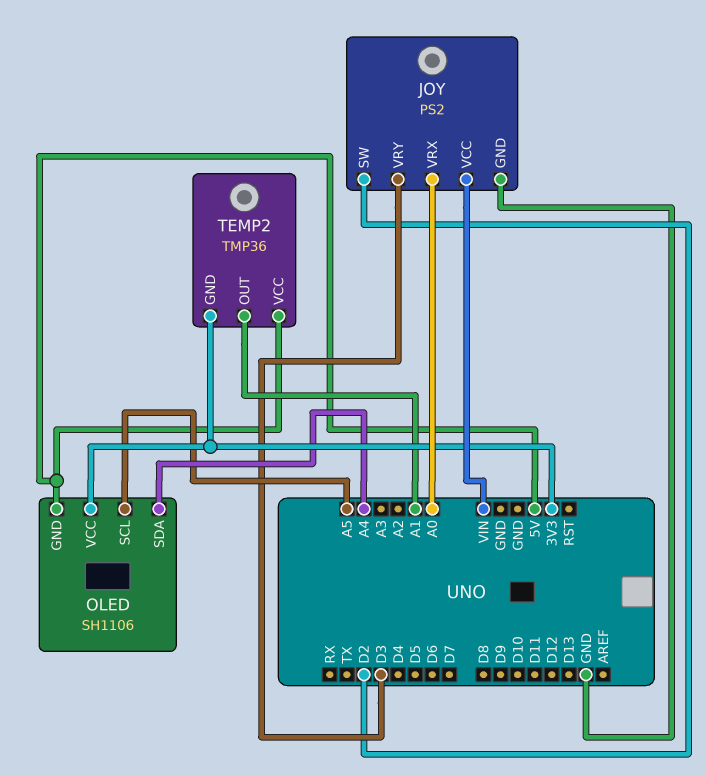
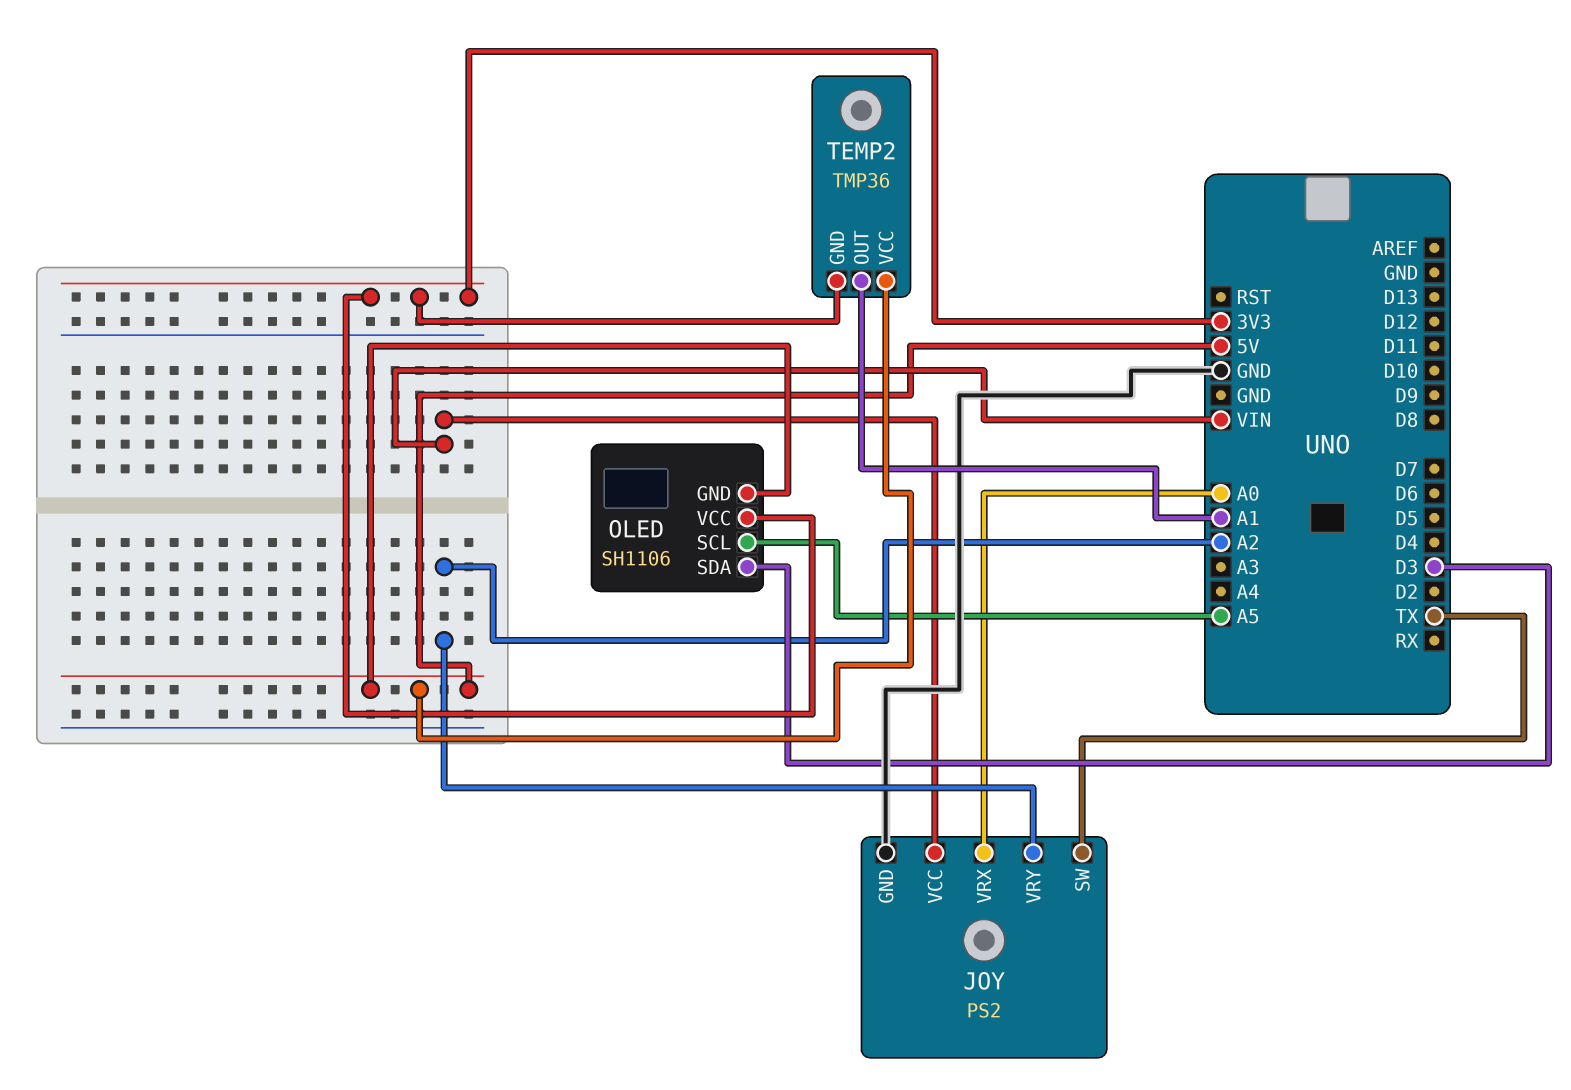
JOY pin SW: D2 -> TX
JOY pin VRY: D3 -> A2
OLED pin SDA: A4 -> D3

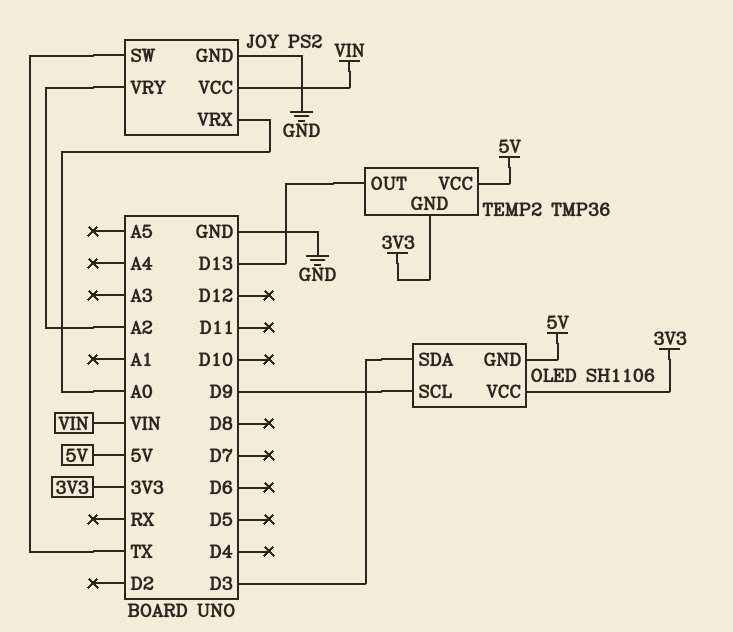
OLED pin SCL: A5 -> D9
TEMP2 pin OUT: A1 -> D13

